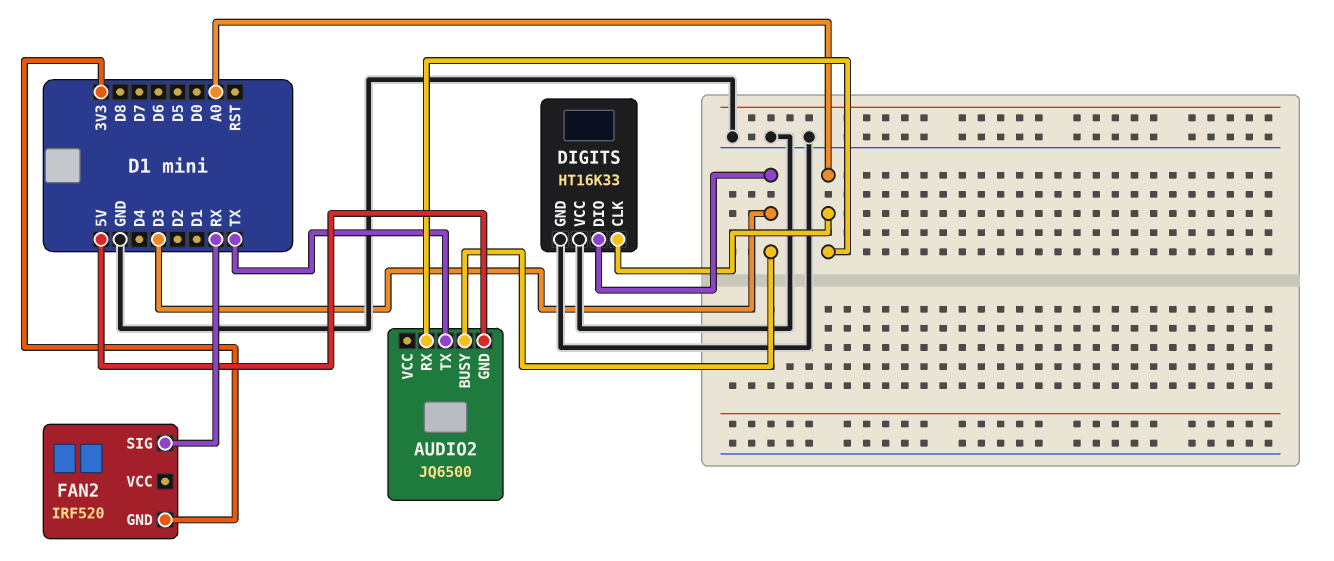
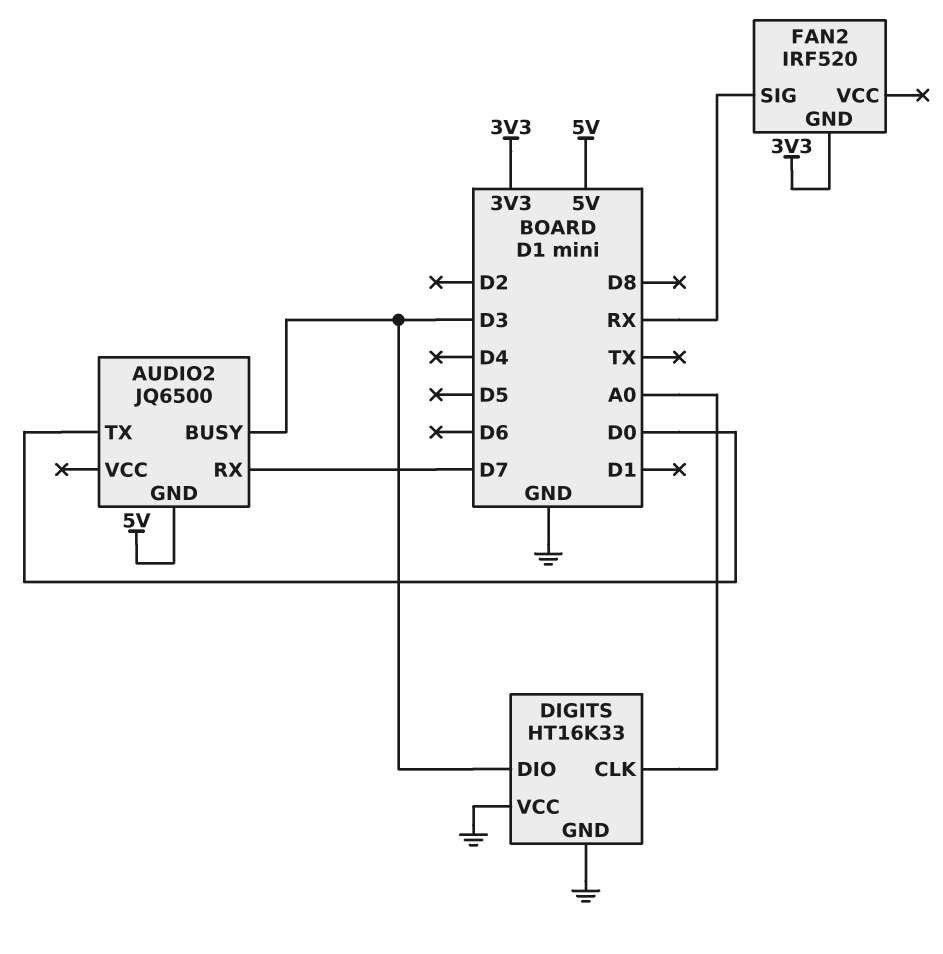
AUDIO2 pin RX: A0 -> D7
AUDIO2 pin TX: TX -> D0

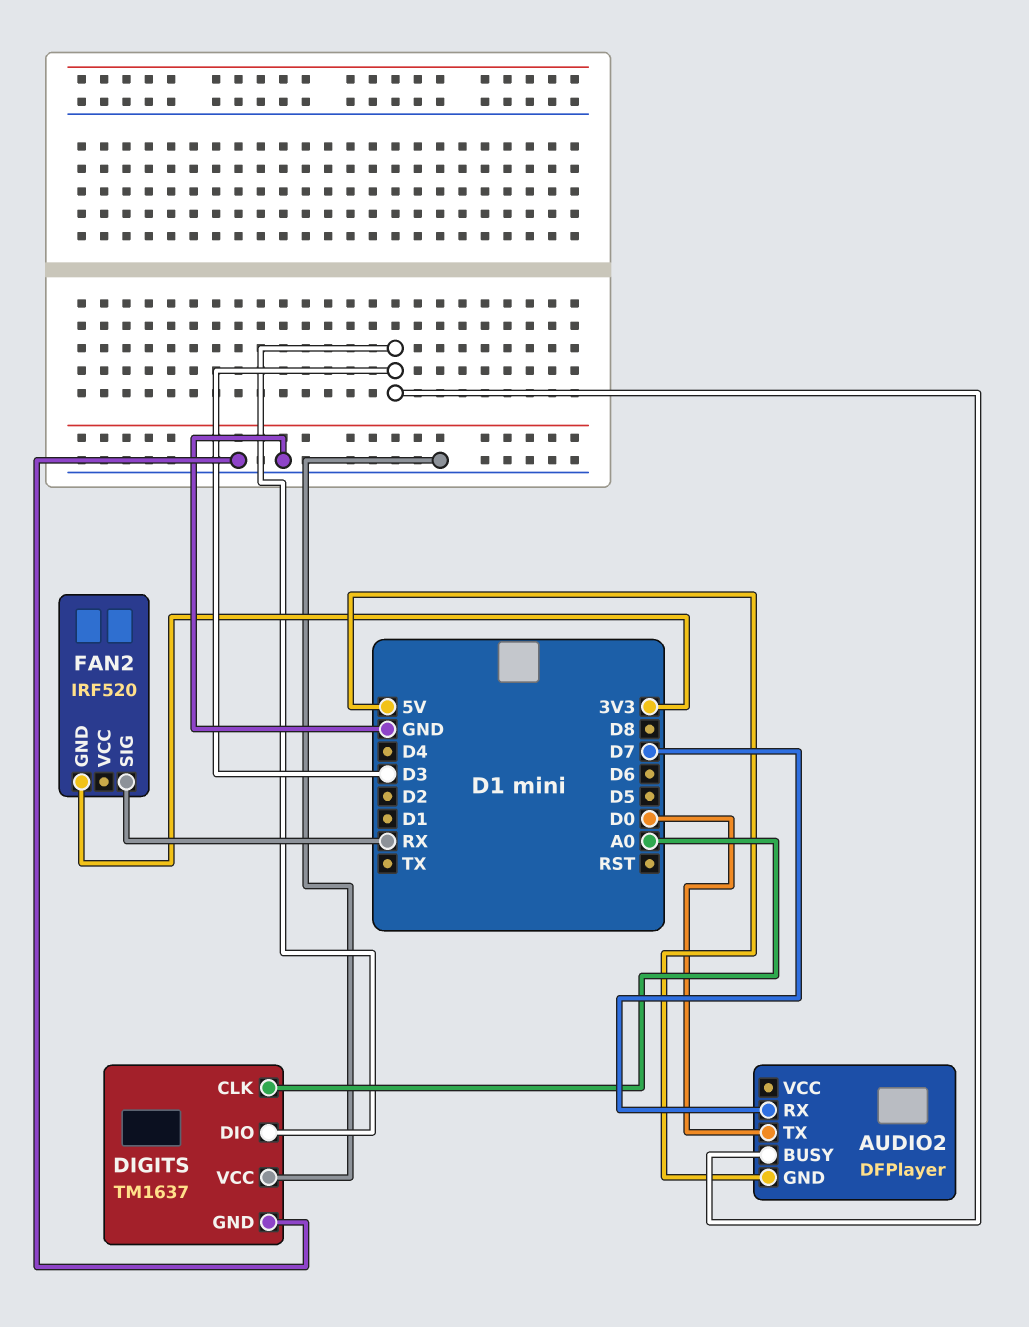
AUDIO2: JQ6500 -> DFPlayer
DIGITS: HT16K33 -> TM1637

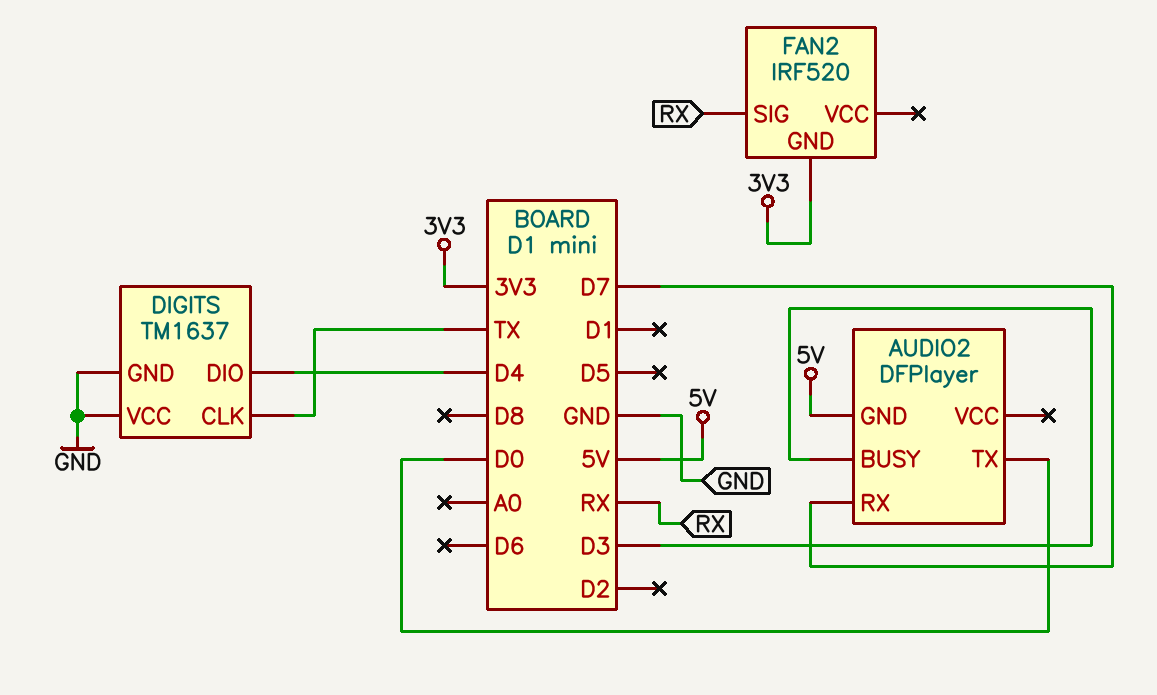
DIGITS pin CLK: A0 -> TX
DIGITS pin DIO: D3 -> D4

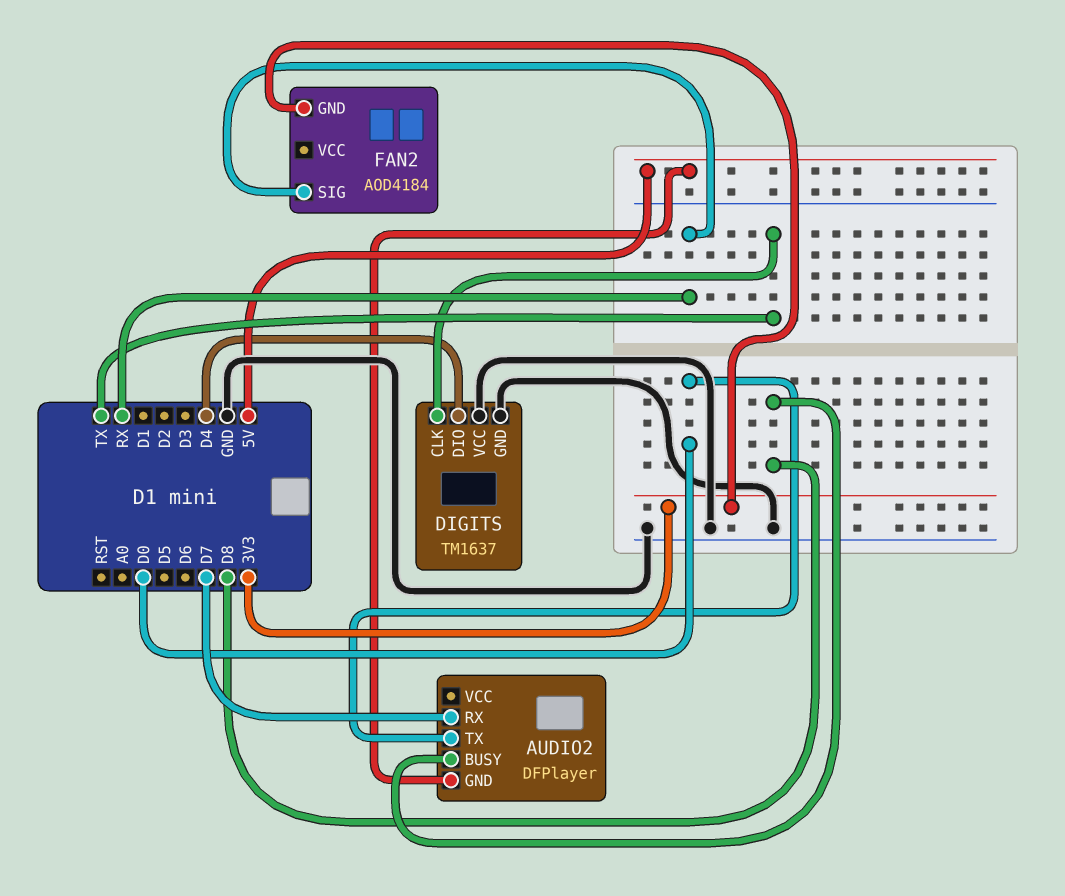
AUDIO2 pin BUSY: D3 -> D8
FAN2: IRF520 -> AOD4184

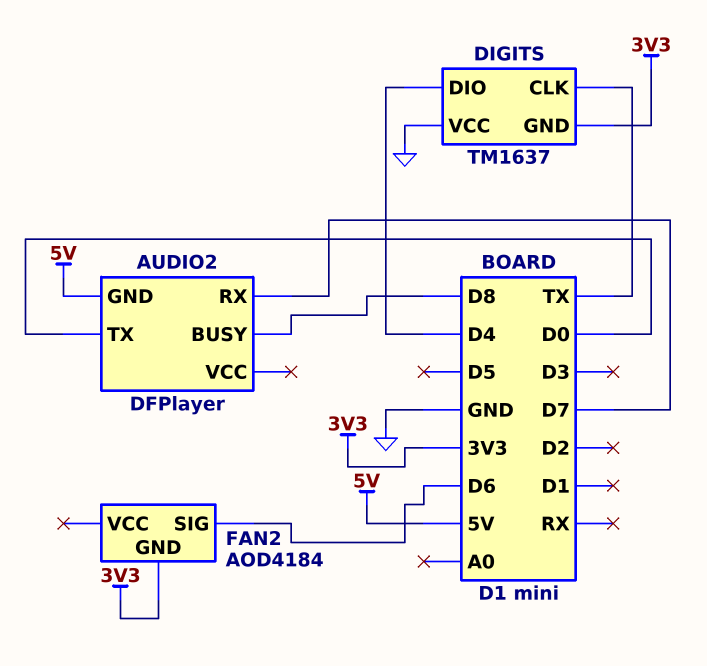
DIGITS pin GND: GND -> 3V3
FAN2 pin SIG: RX -> D6

